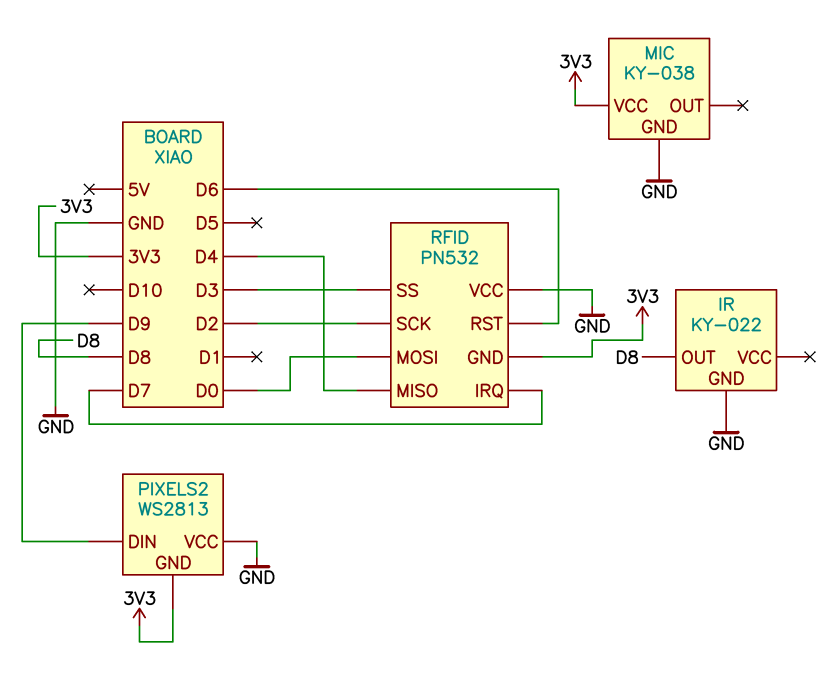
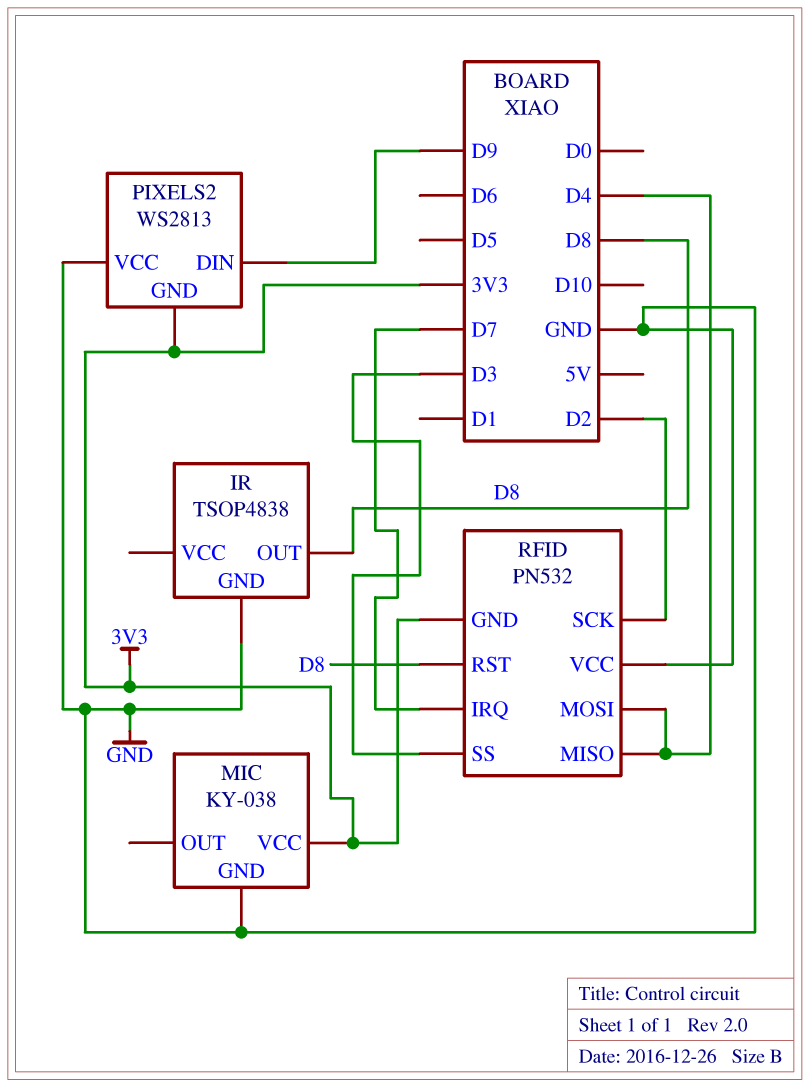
IR: KY-022 -> TSOP4838
RFID pin MOSI: D0 -> D4
RFID pin RST: D6 -> D8

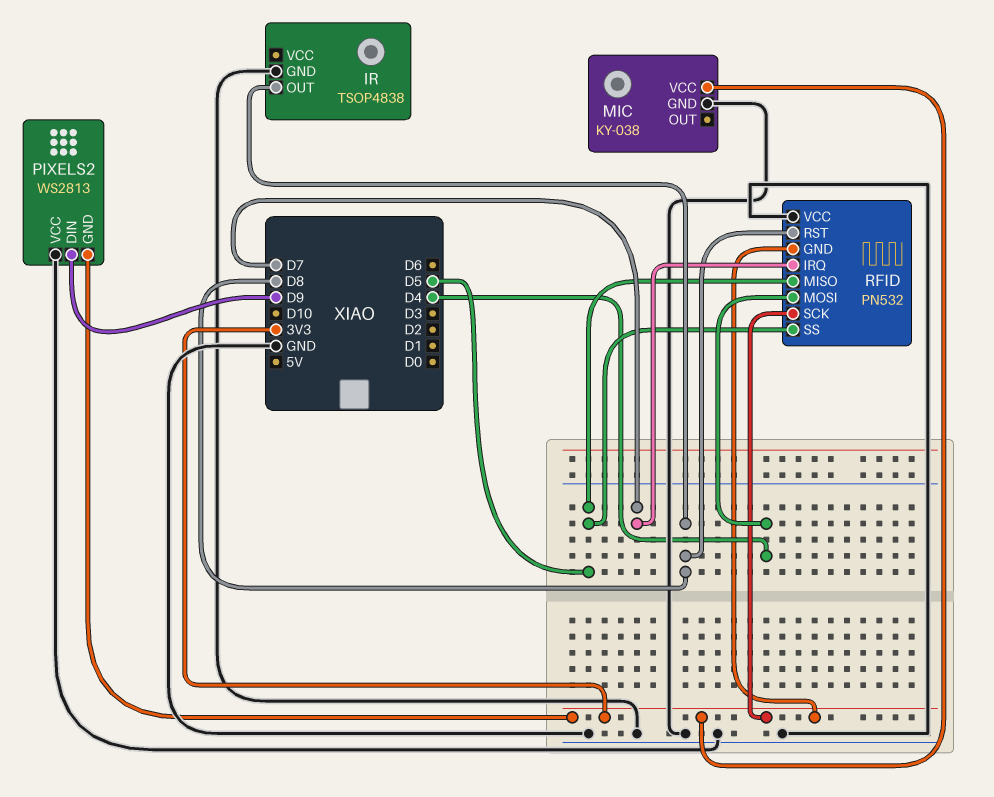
RFID pin MISO: D4 -> D5
RFID pin SCK: D2 -> 3V3
RFID pin SS: D3 -> D5

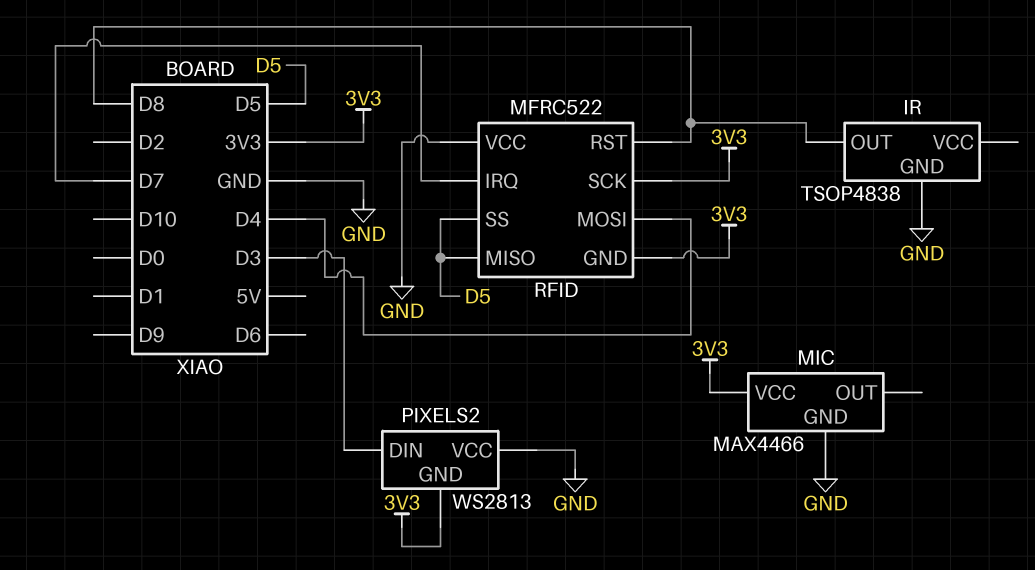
MIC: KY-038 -> MAX4466
PIXELS2 pin DIN: D9 -> D3
RFID: PN532 -> MFRC522

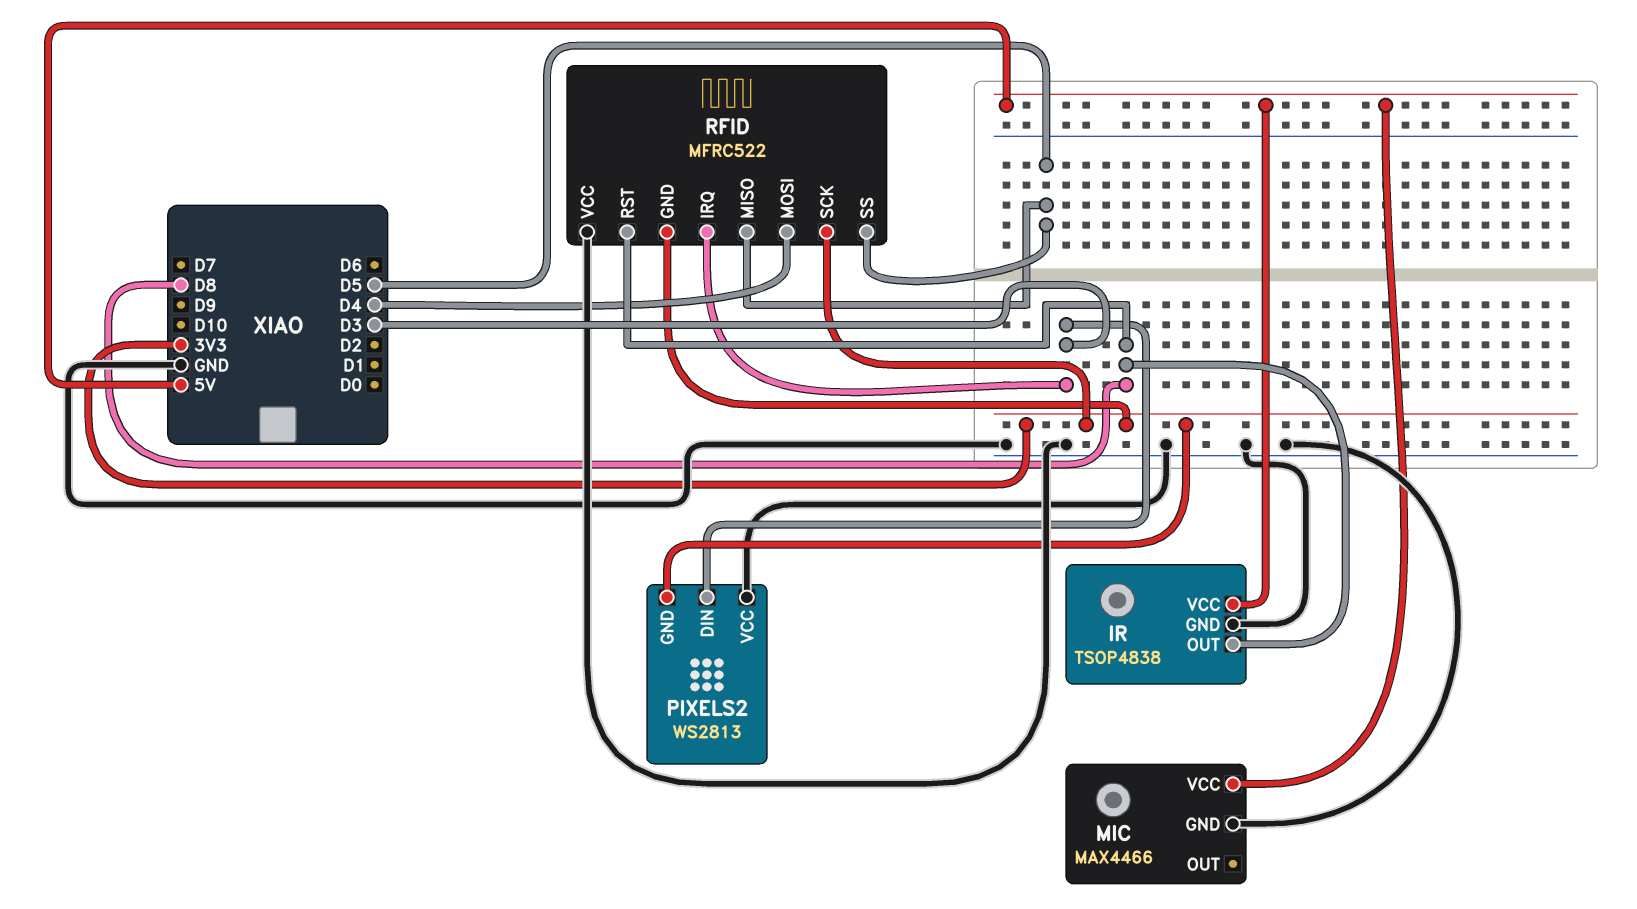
IR pin VCC: none -> 5V
MIC pin VCC: 3V3 -> 5V
RFID pin IRQ: D7 -> D3

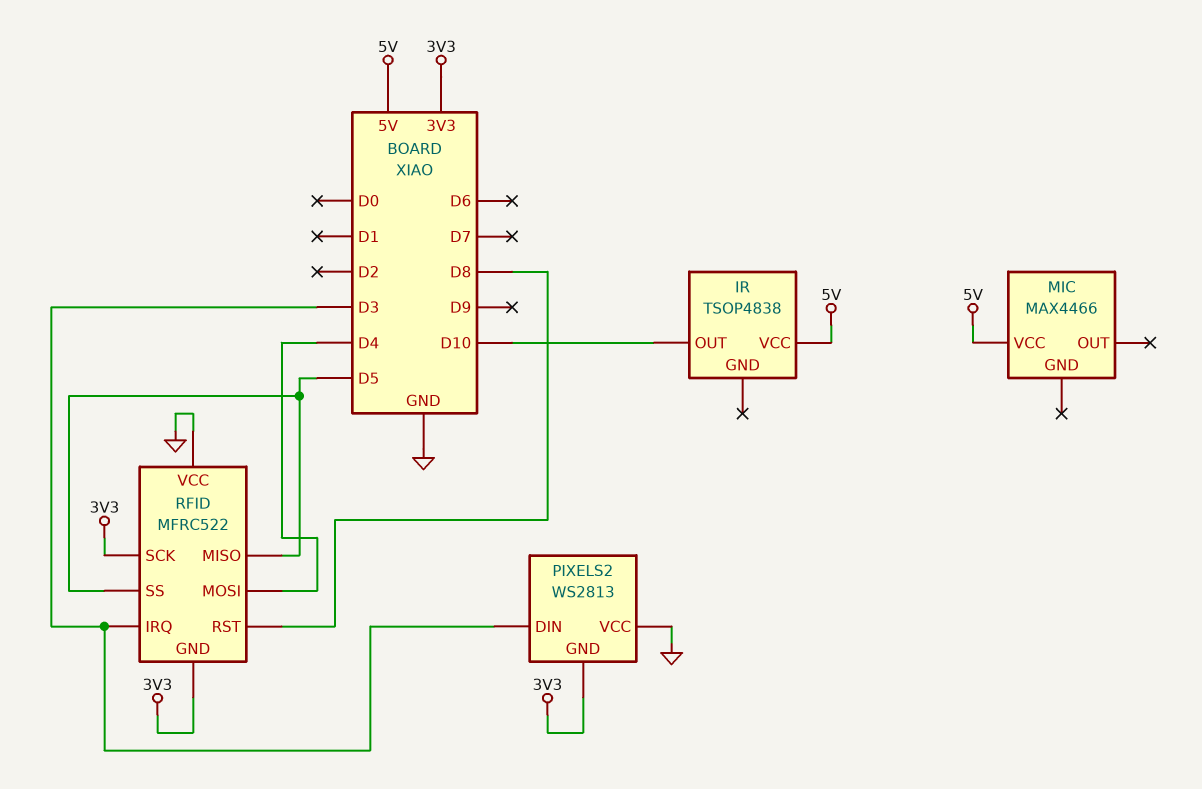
IR pin GND: GND -> none
IR pin OUT: D8 -> D10
MIC pin GND: GND -> none

